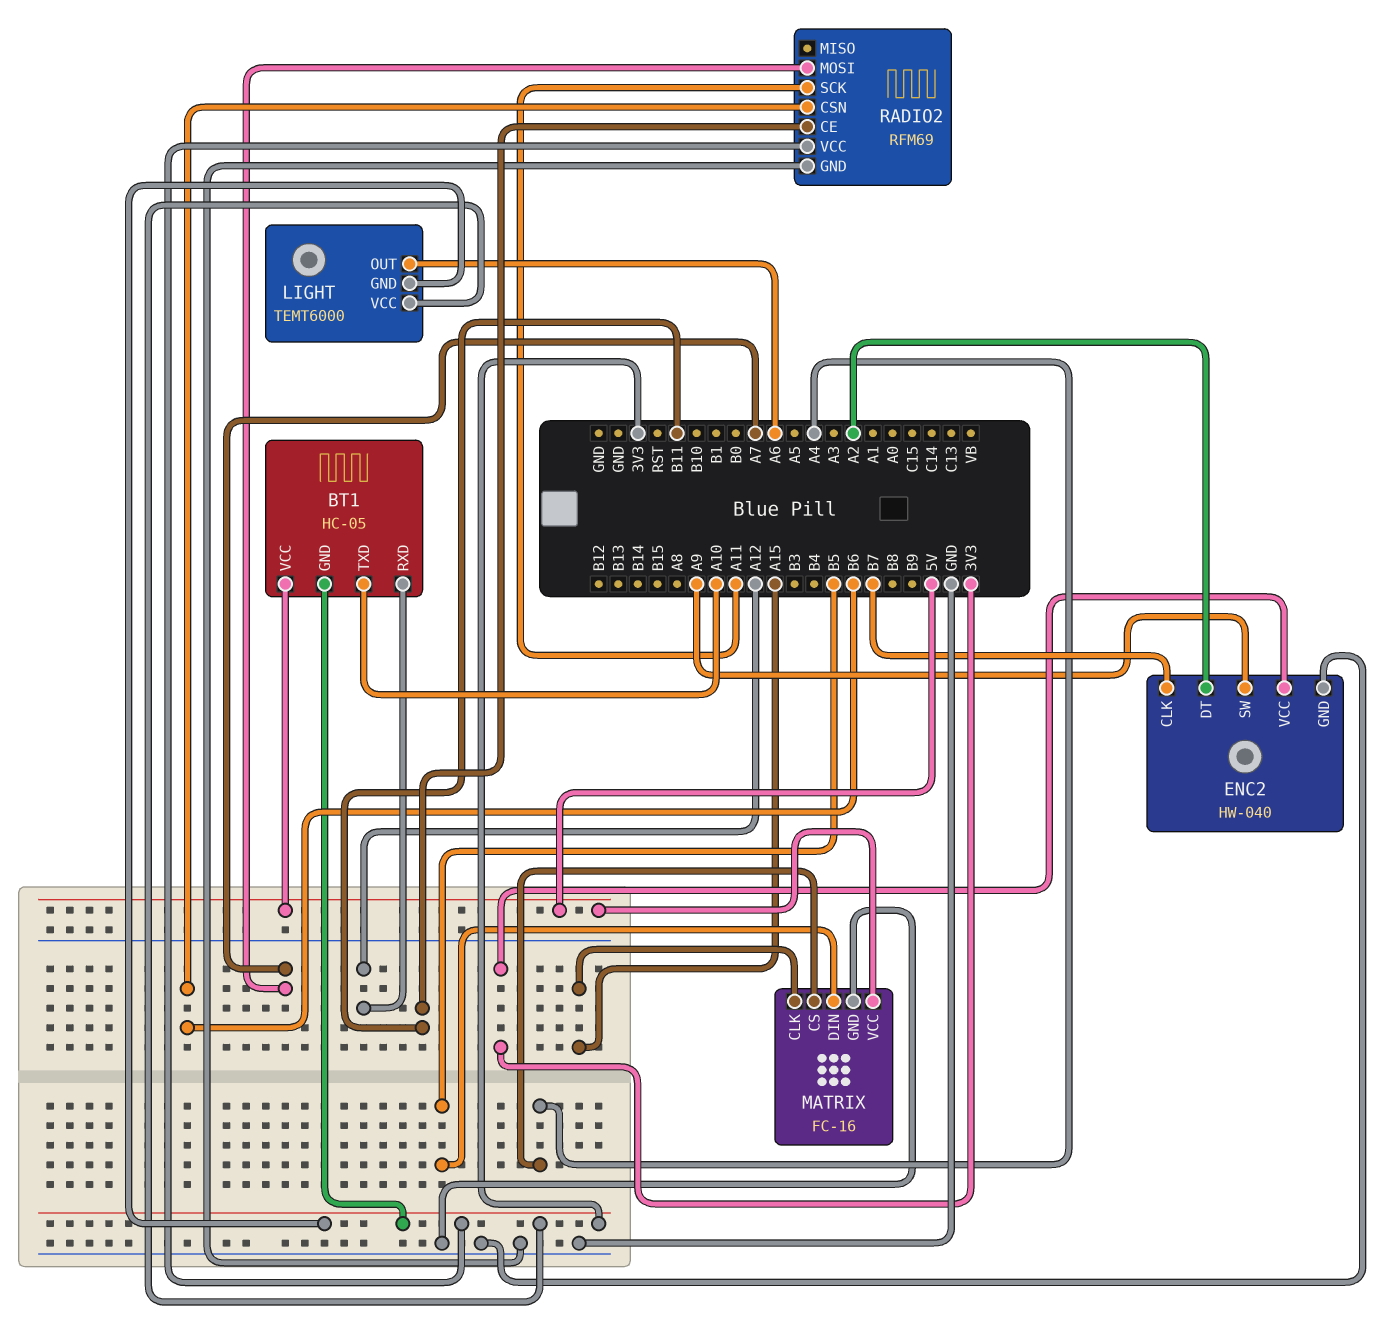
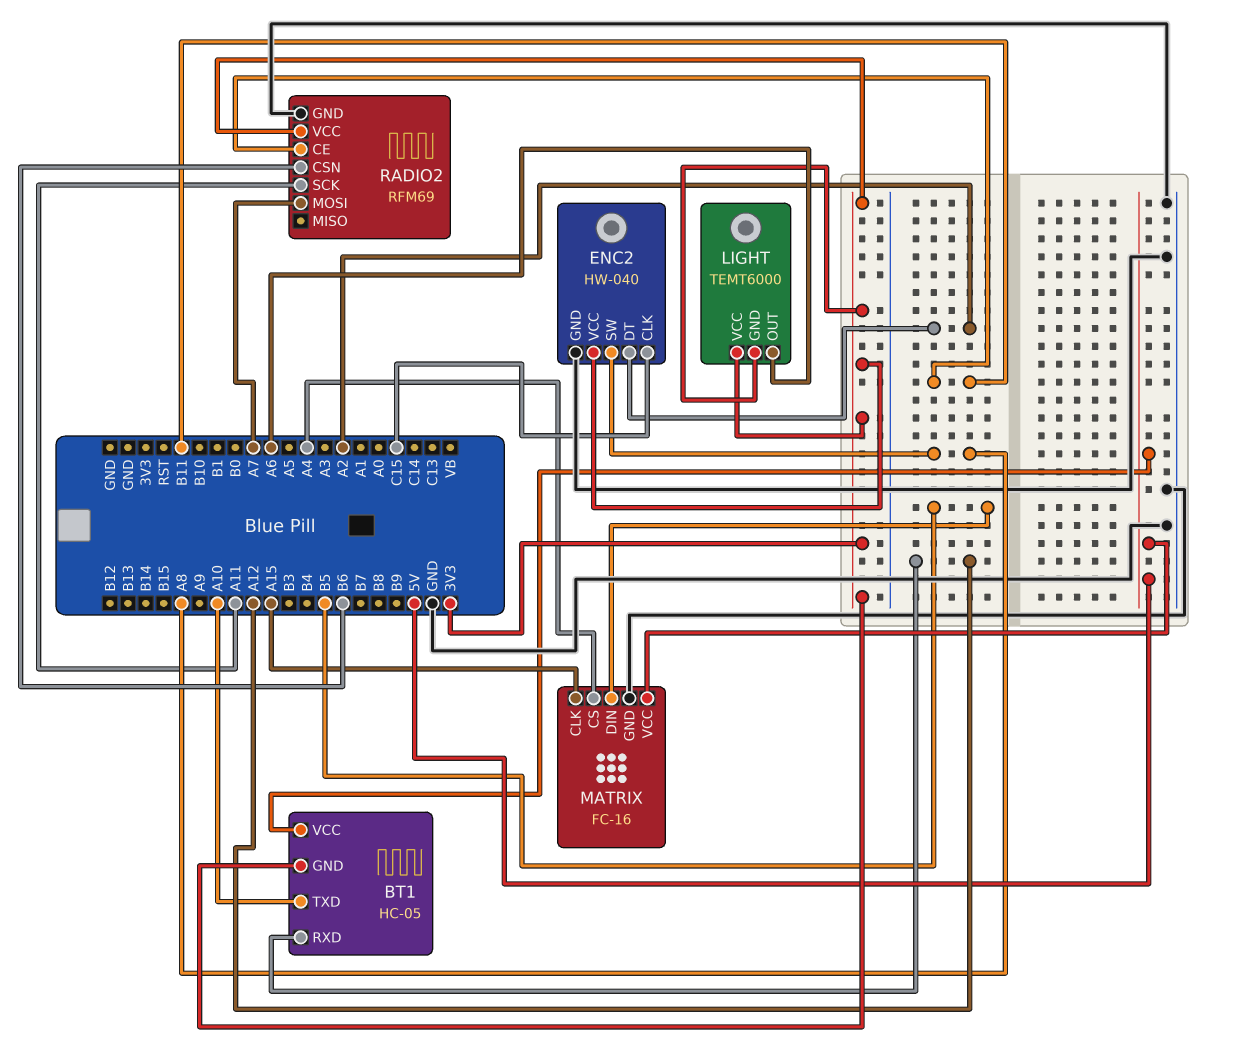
ENC2 pin CLK: B7 -> C15
ENC2 pin SW: A9 -> A8

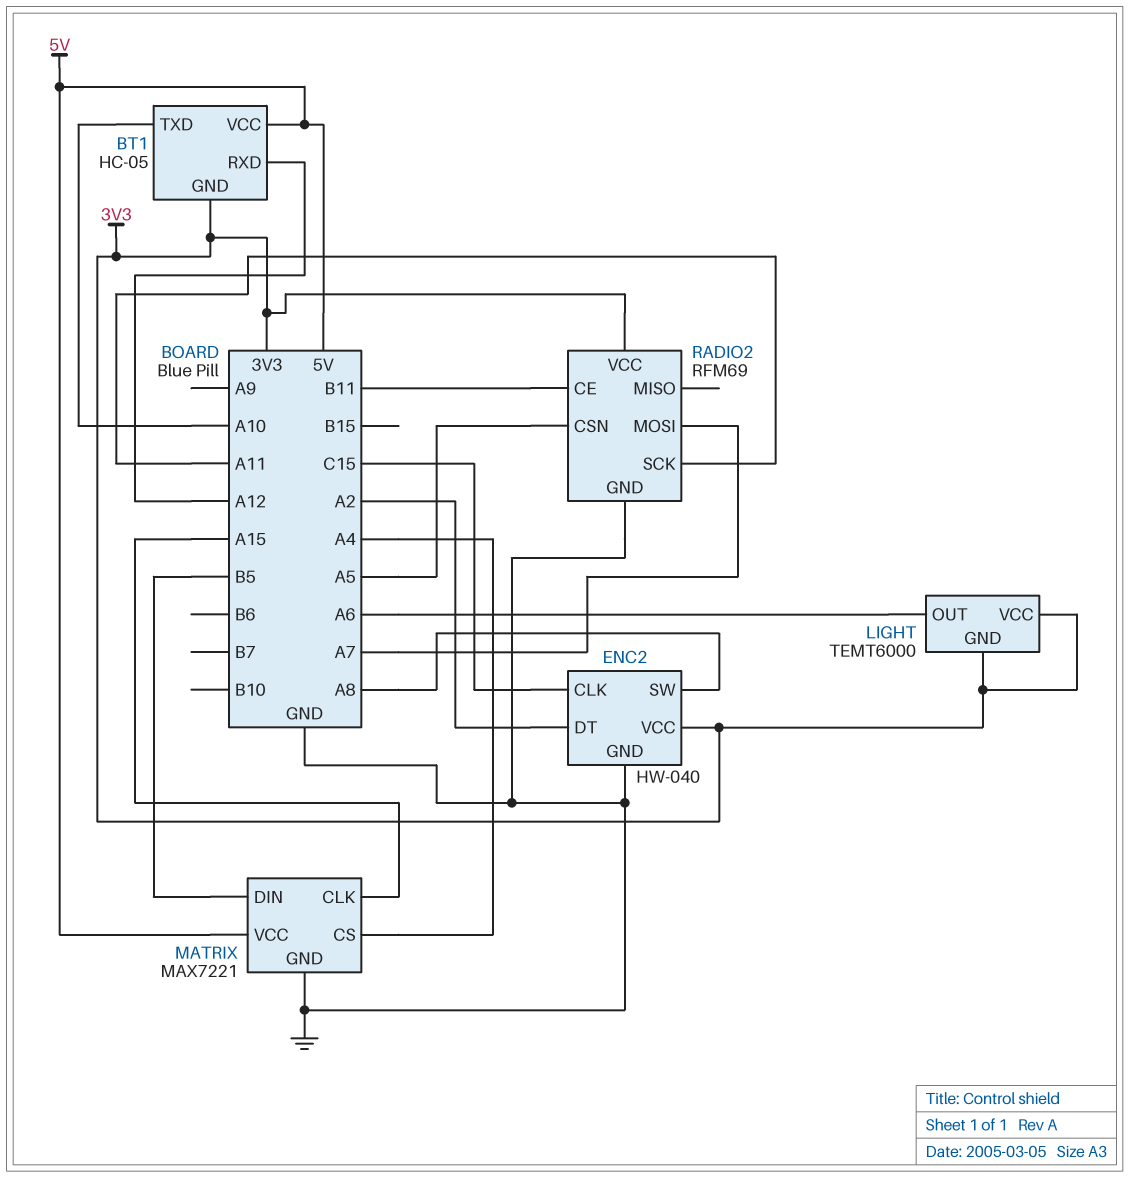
MATRIX: FC-16 -> MAX7221
RADIO2 pin CSN: B6 -> A5

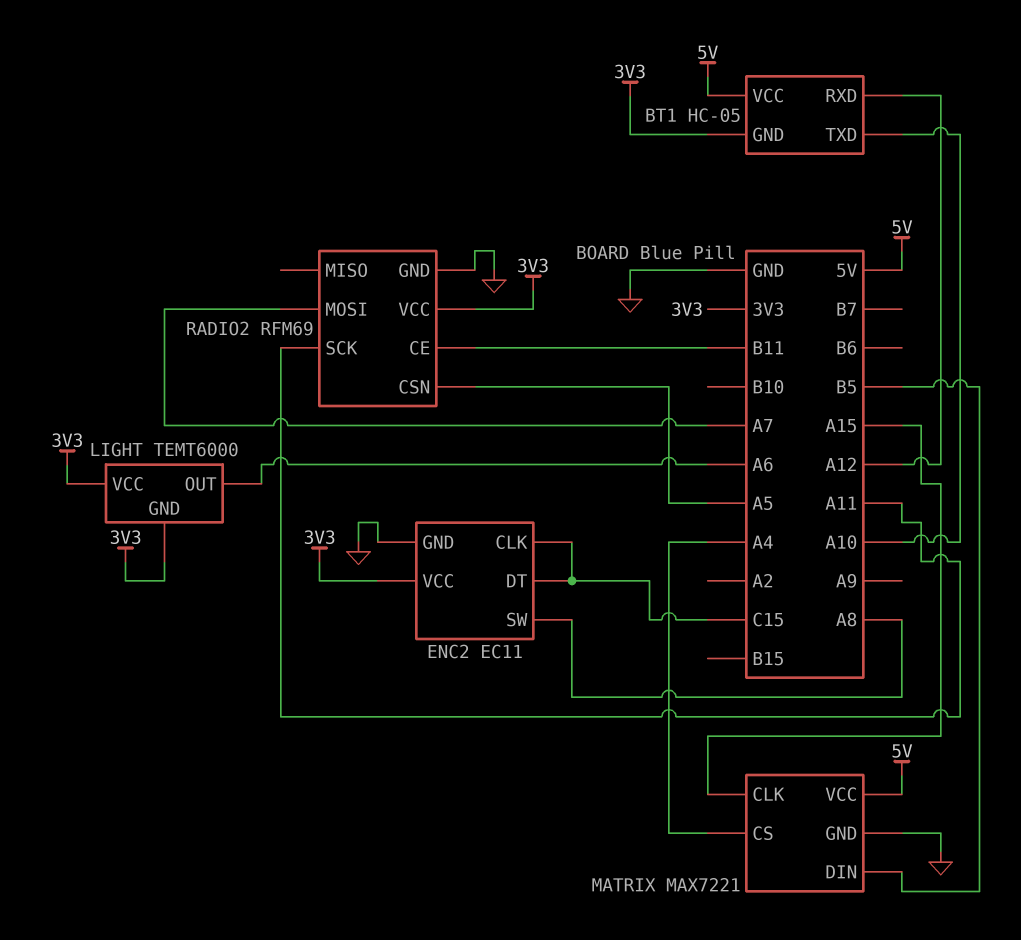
ENC2: HW-040 -> EC11
ENC2 pin DT: A2 -> C15

